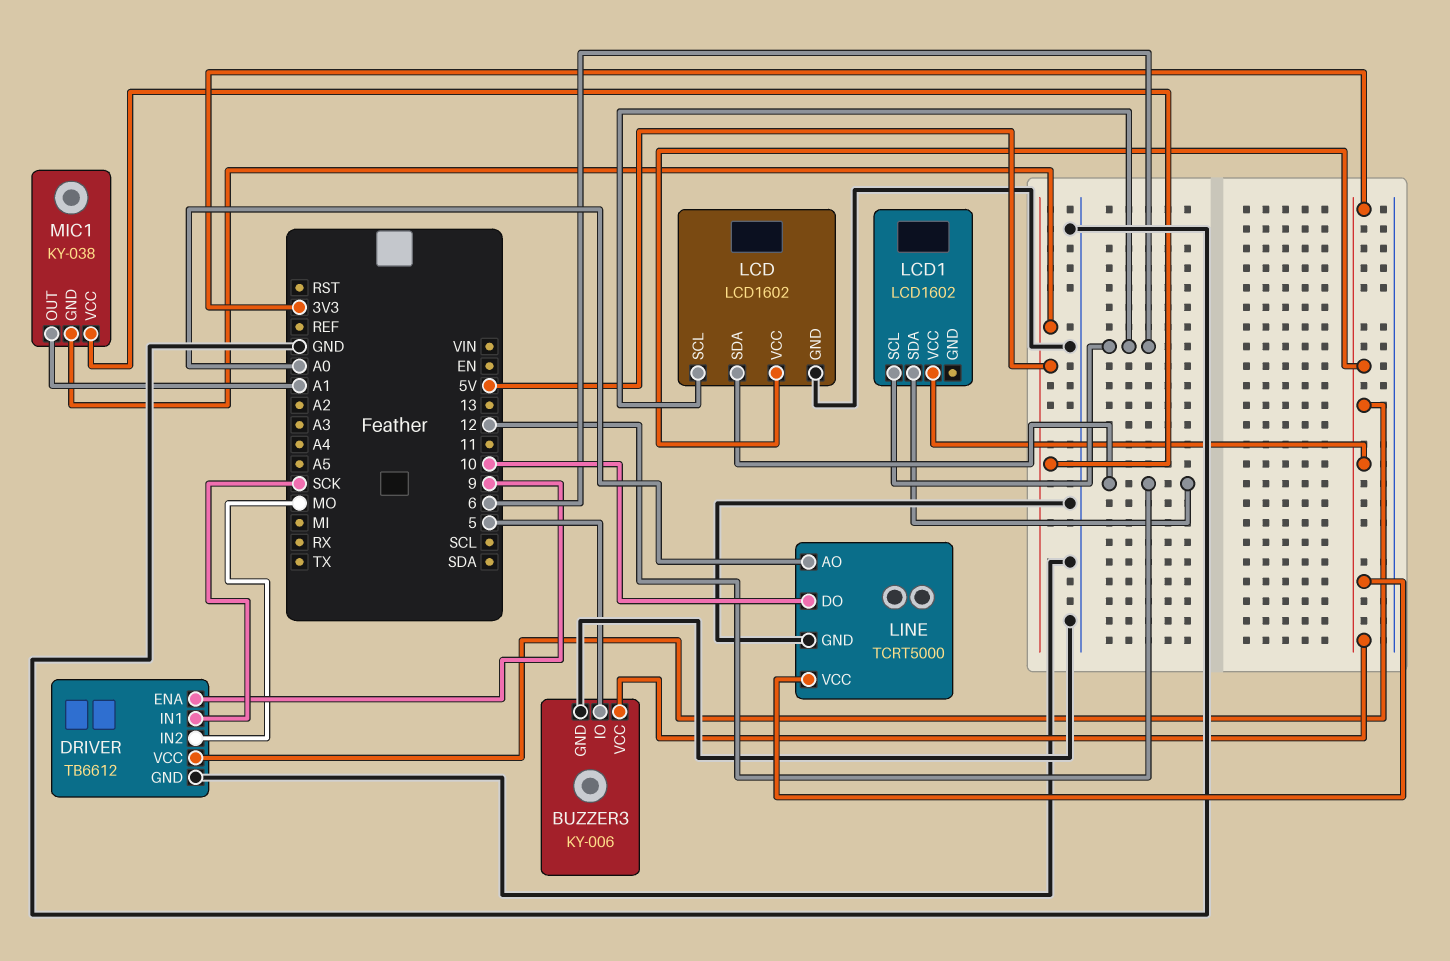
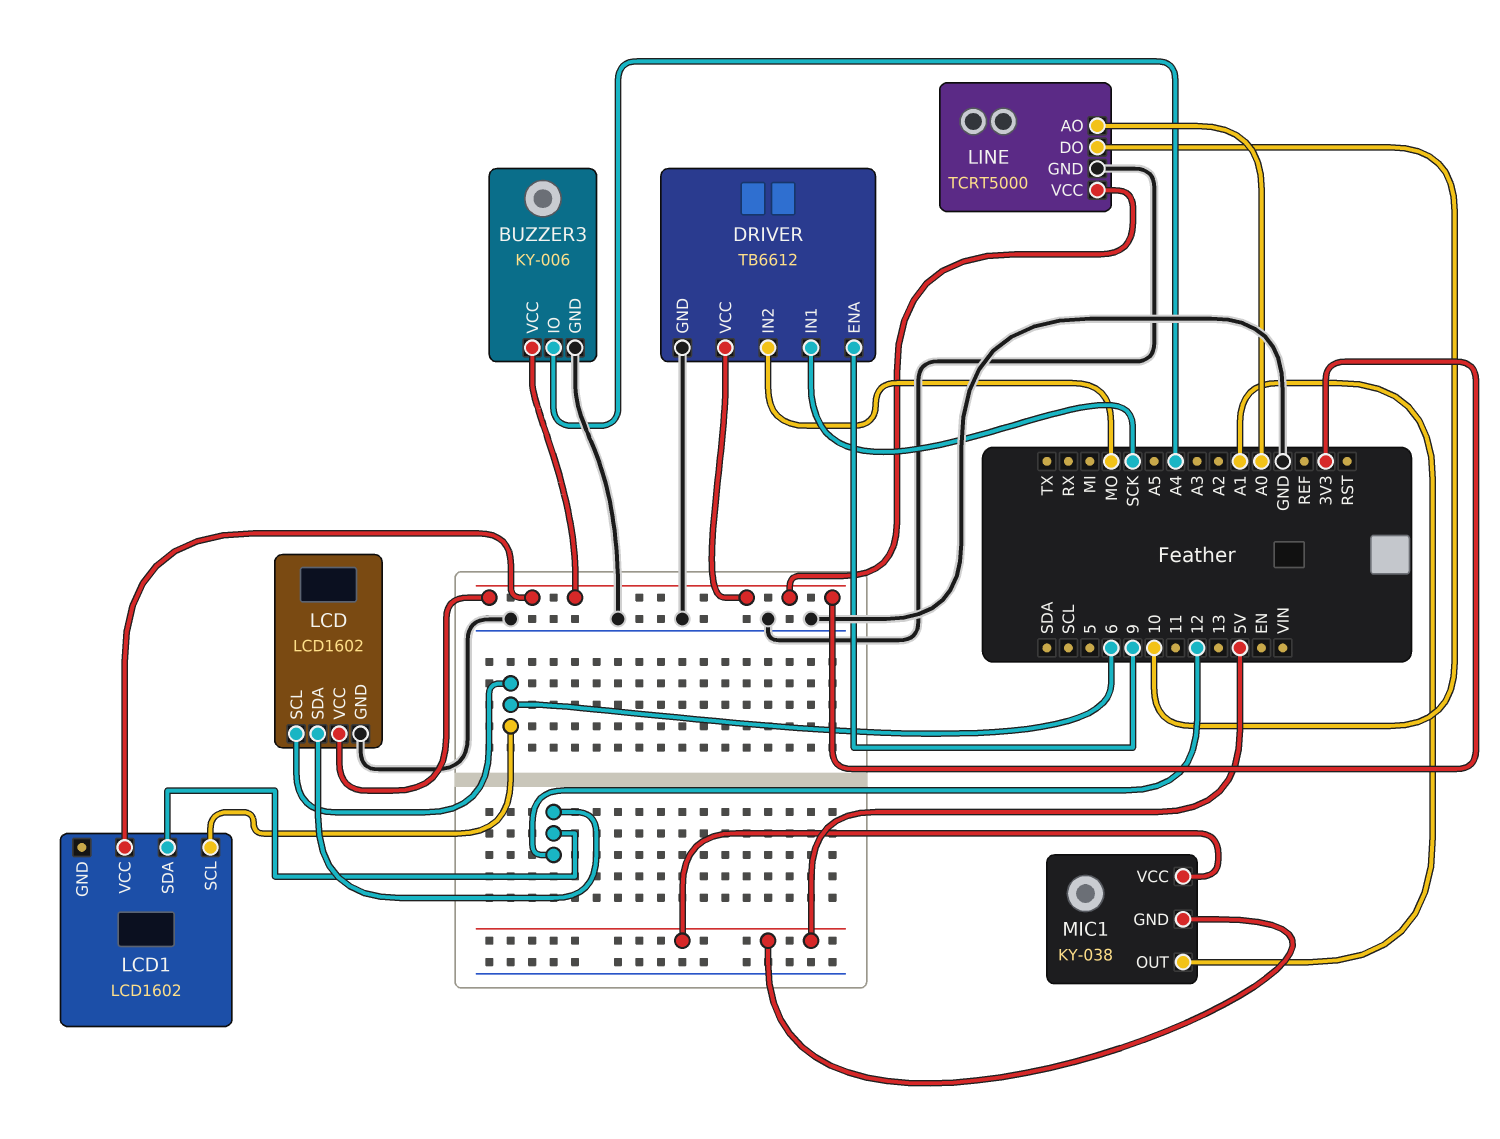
BUZZER3 pin IO: 5 -> A4

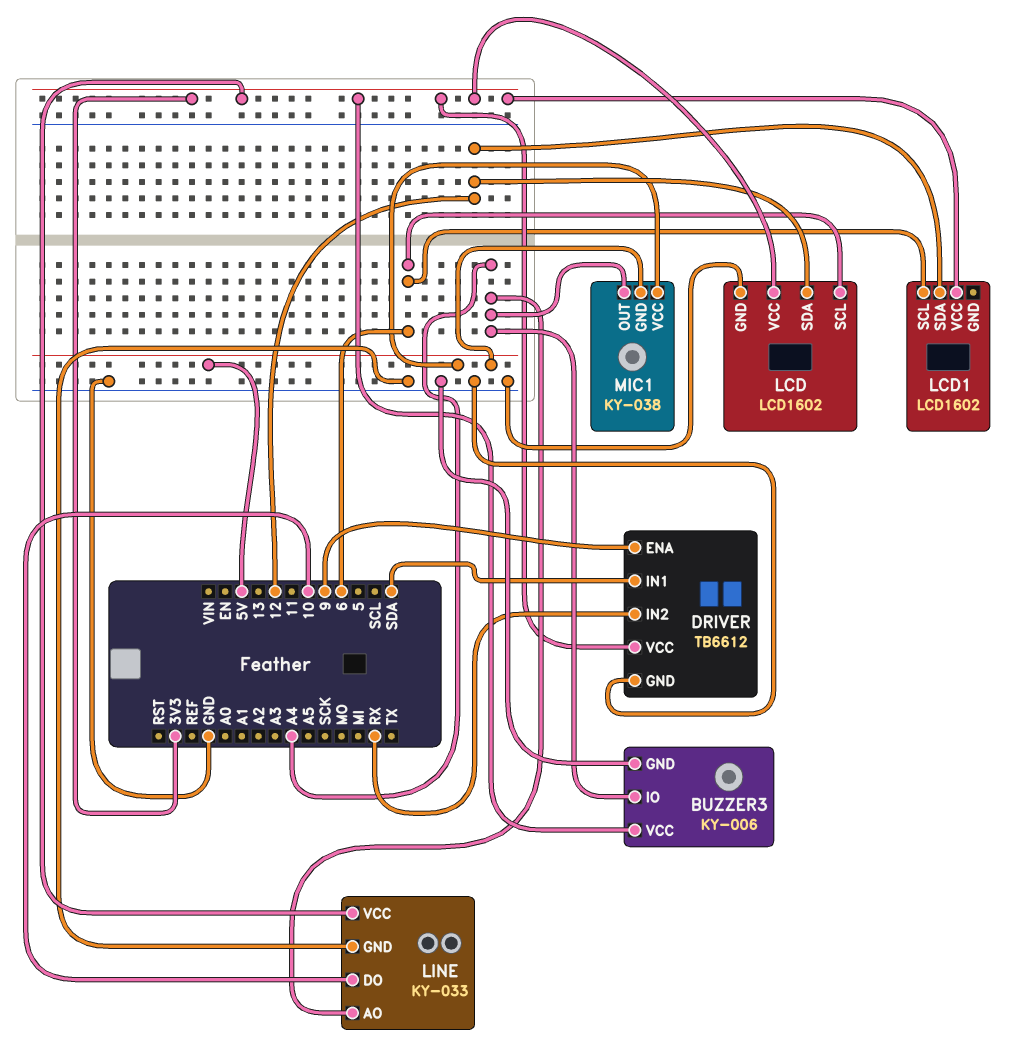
DRIVER pin IN1: SCK -> SDA
DRIVER pin IN2: MO -> RX
LINE: TCRT5000 -> KY-033
LINE pin AO: A0 -> A4
MIC1 pin OUT: A1 -> A4

